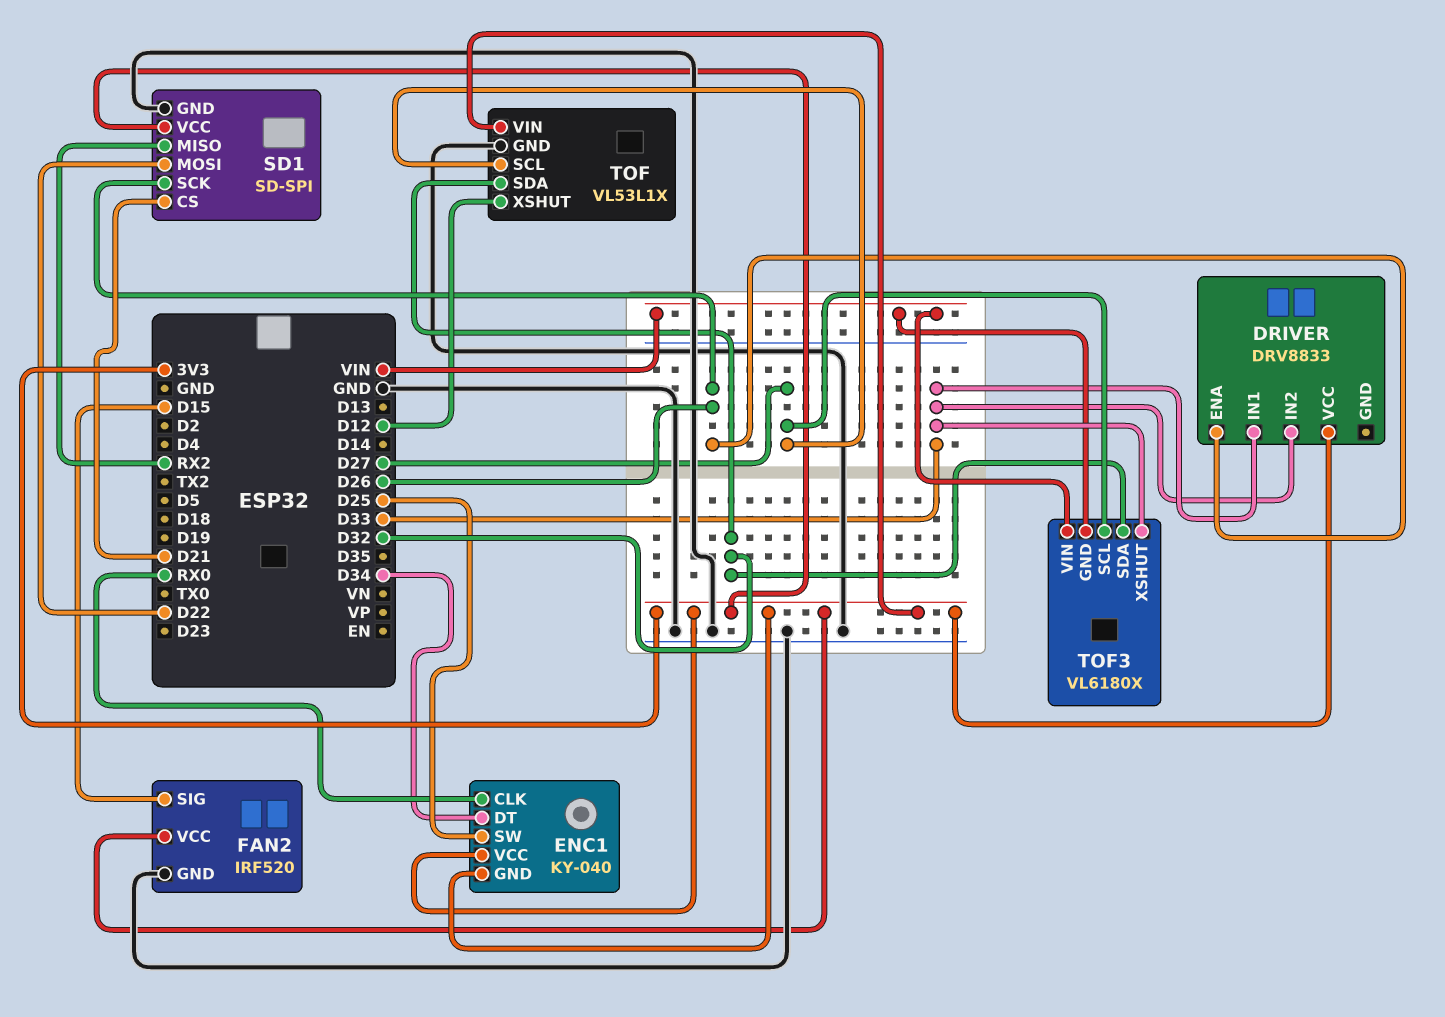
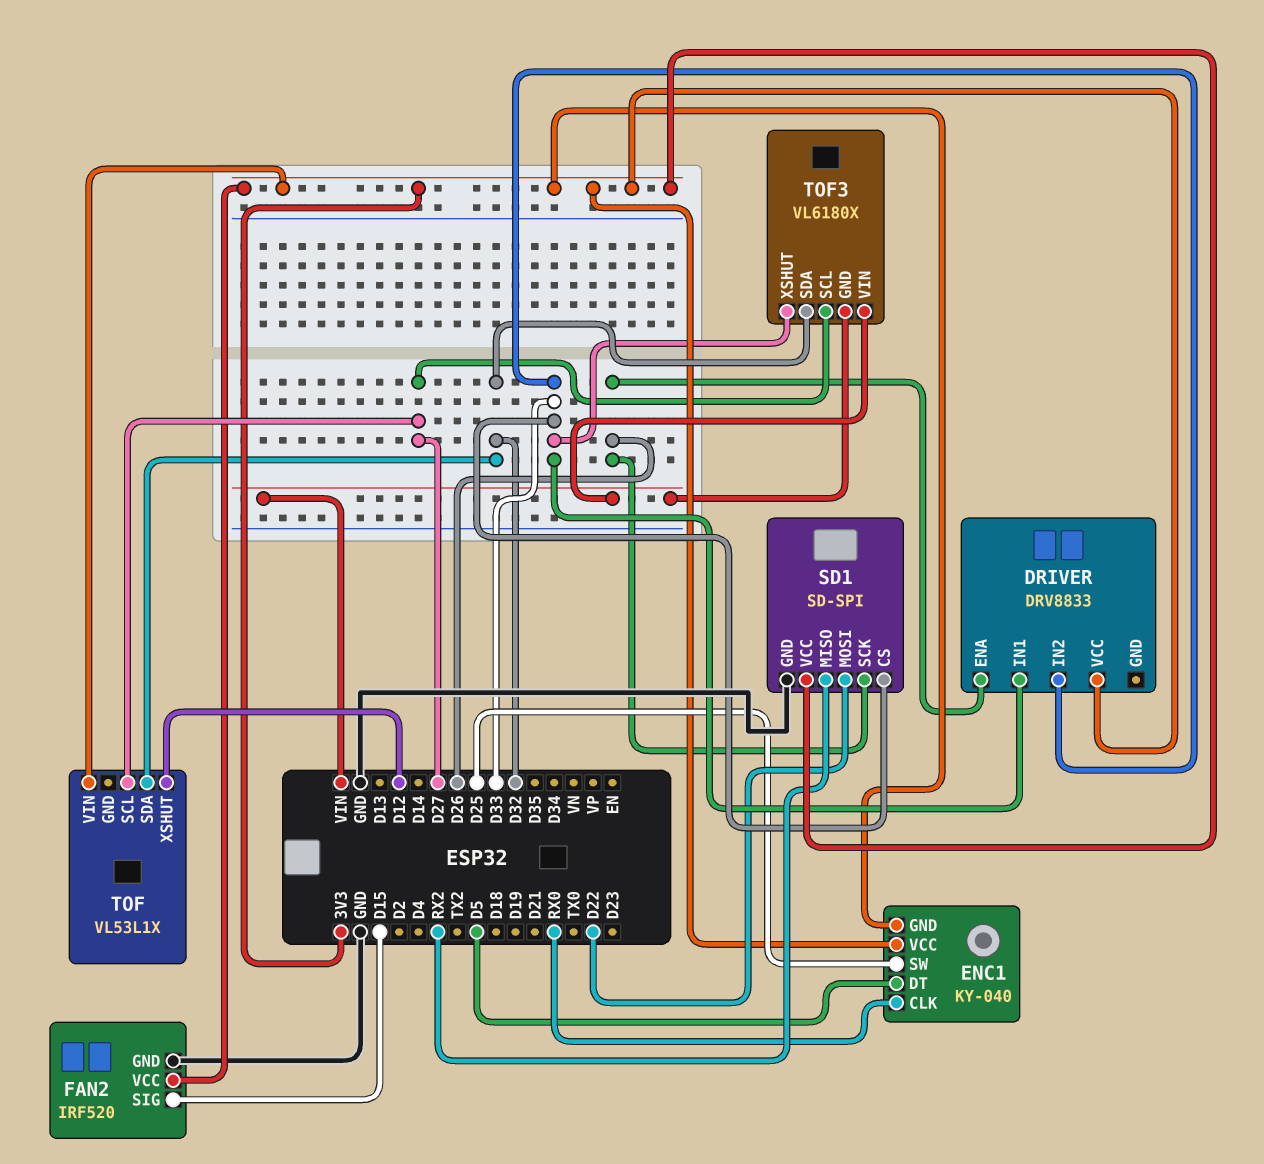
ENC1 pin DT: D34 -> D5
SD1 pin CS: D21 -> D33
TOF pin GND: GND -> none

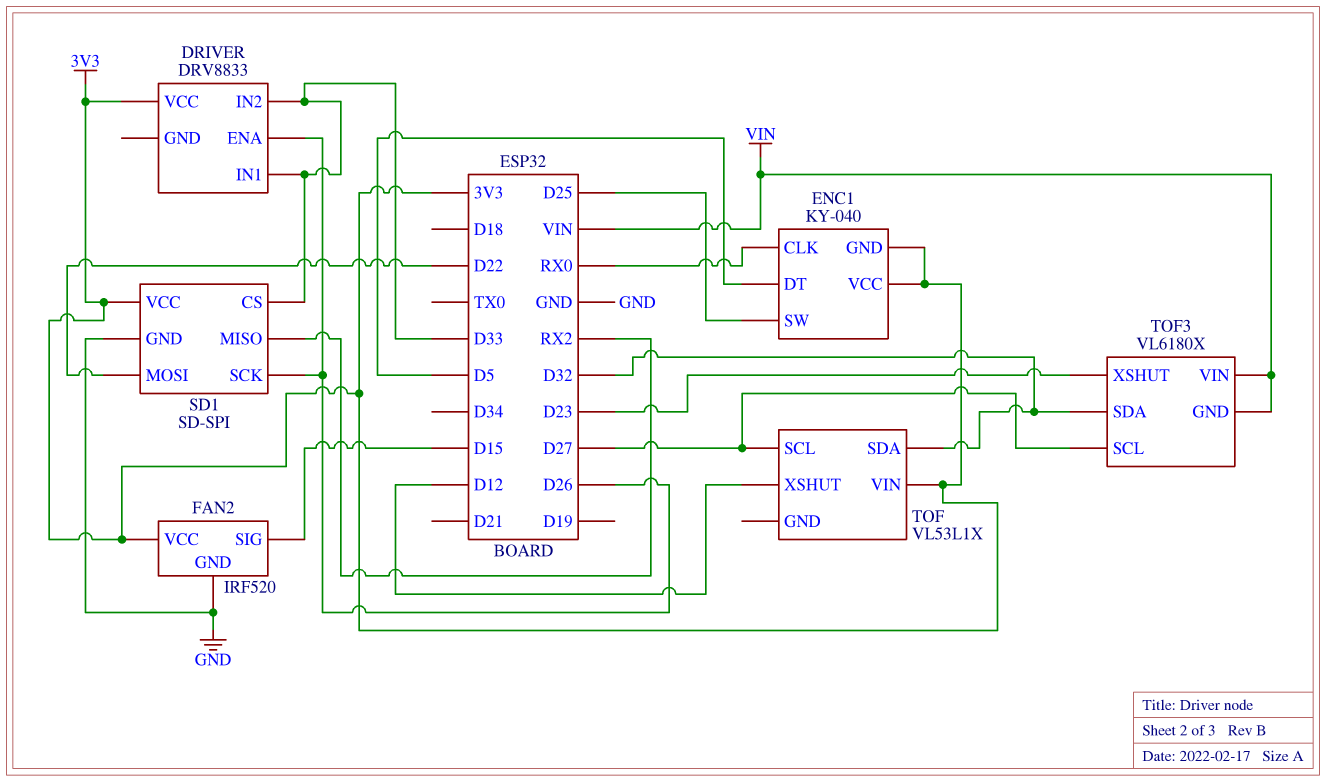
TOF3 pin XSHUT: D33 -> D23

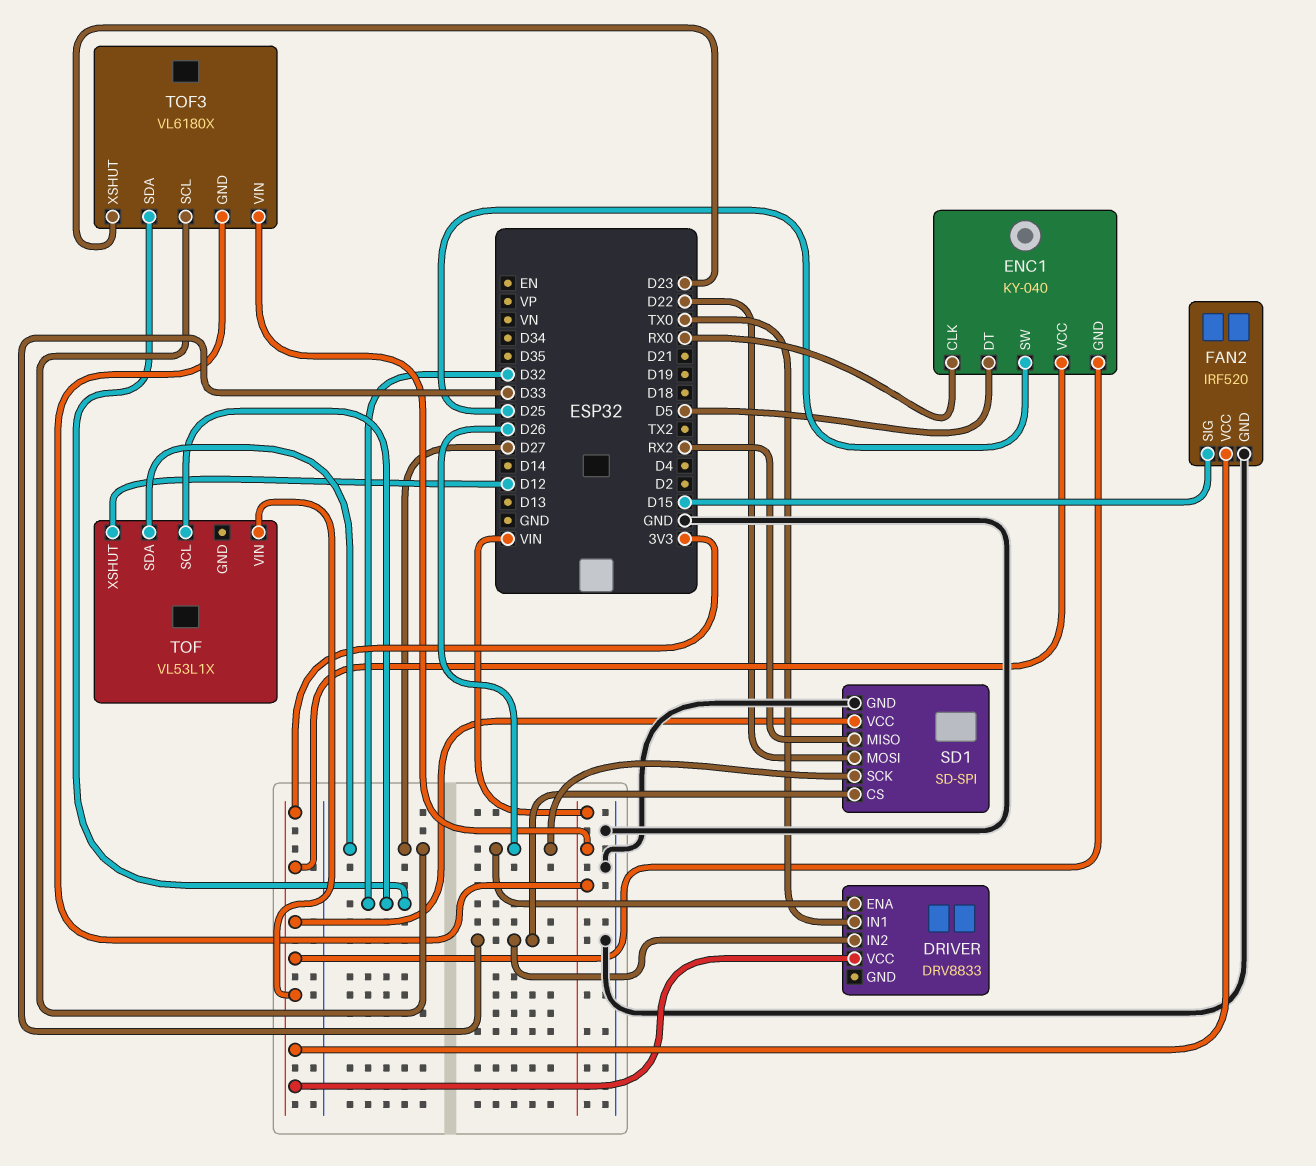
DRIVER pin IN1: D33 -> TX0
TOF pin SCL: D27 -> D32
TOF pin SDA: D32 -> D27

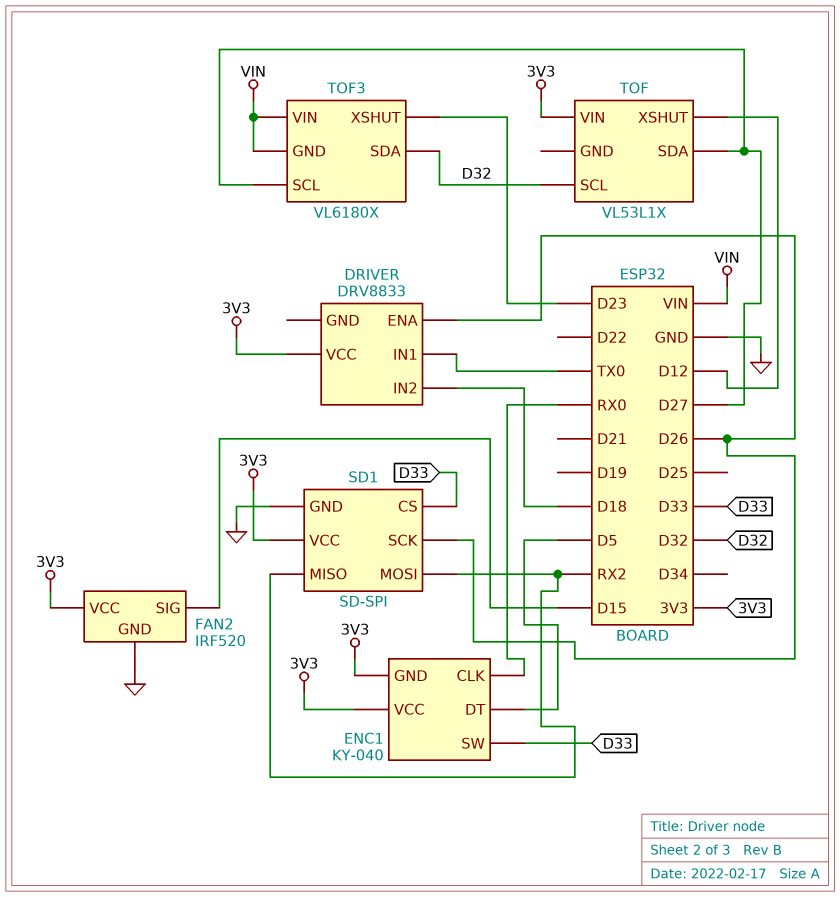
DRIVER pin IN2: D33 -> D18
ENC1 pin SW: D25 -> D33
SD1 pin MOSI: D22 -> RX2

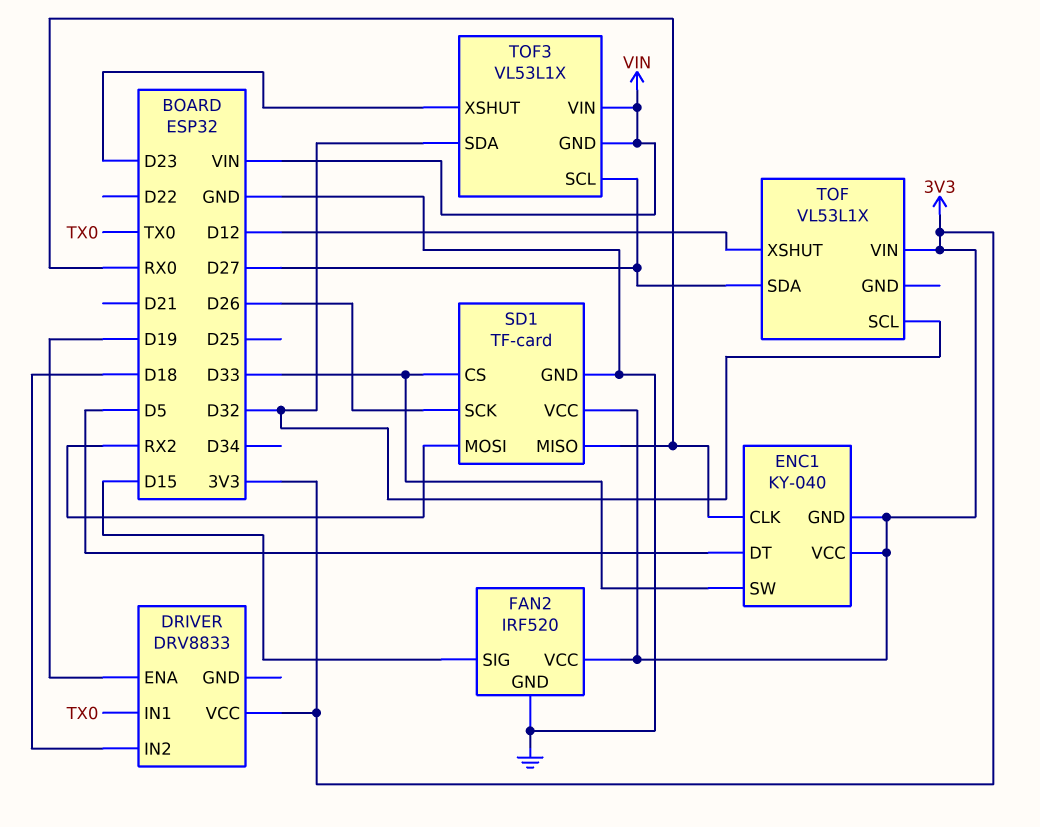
DRIVER pin ENA: D26 -> D19
SD1: SD-SPI -> TF-card
SD1 pin MISO: RX2 -> RX0
TOF3: VL6180X -> VL53L1X

